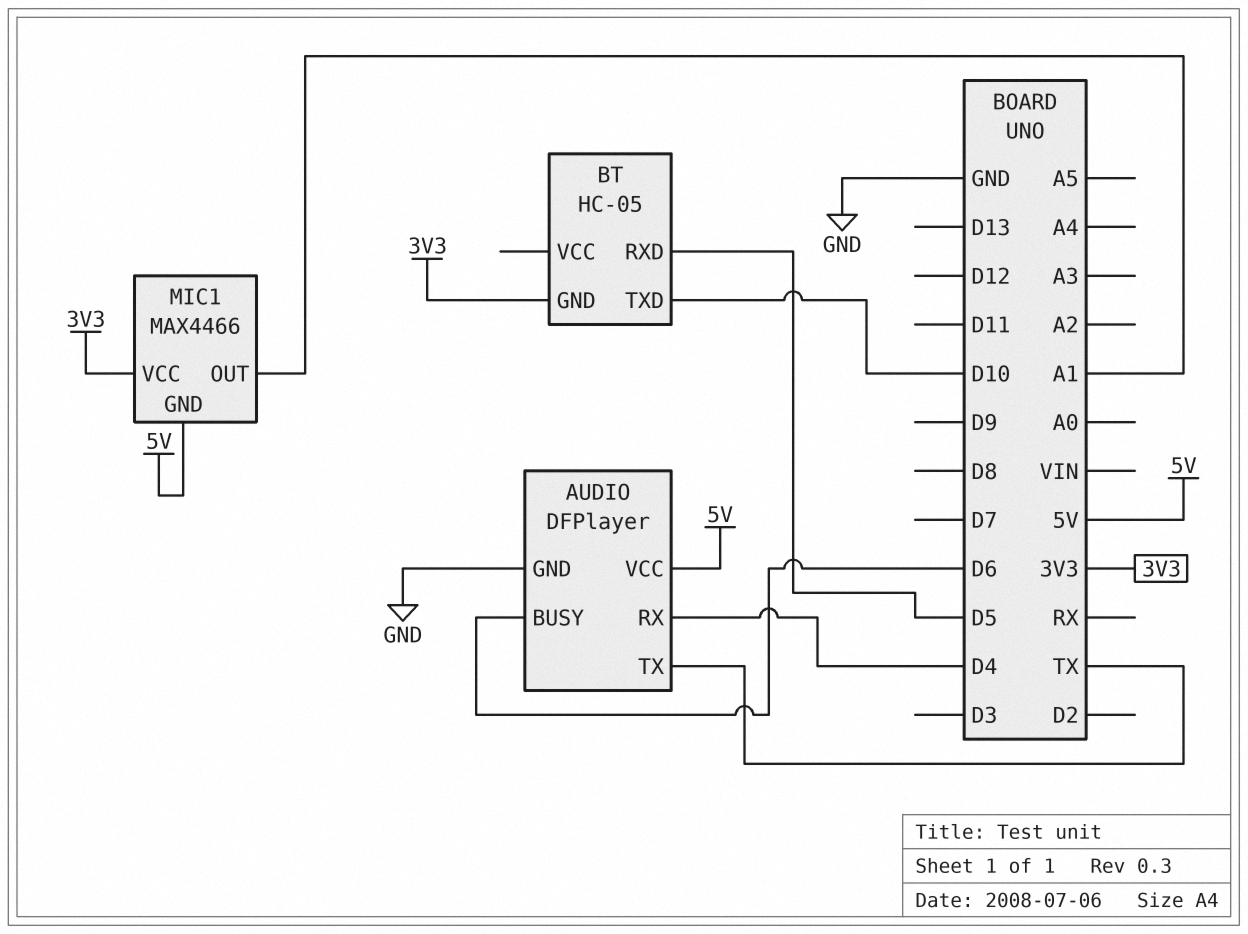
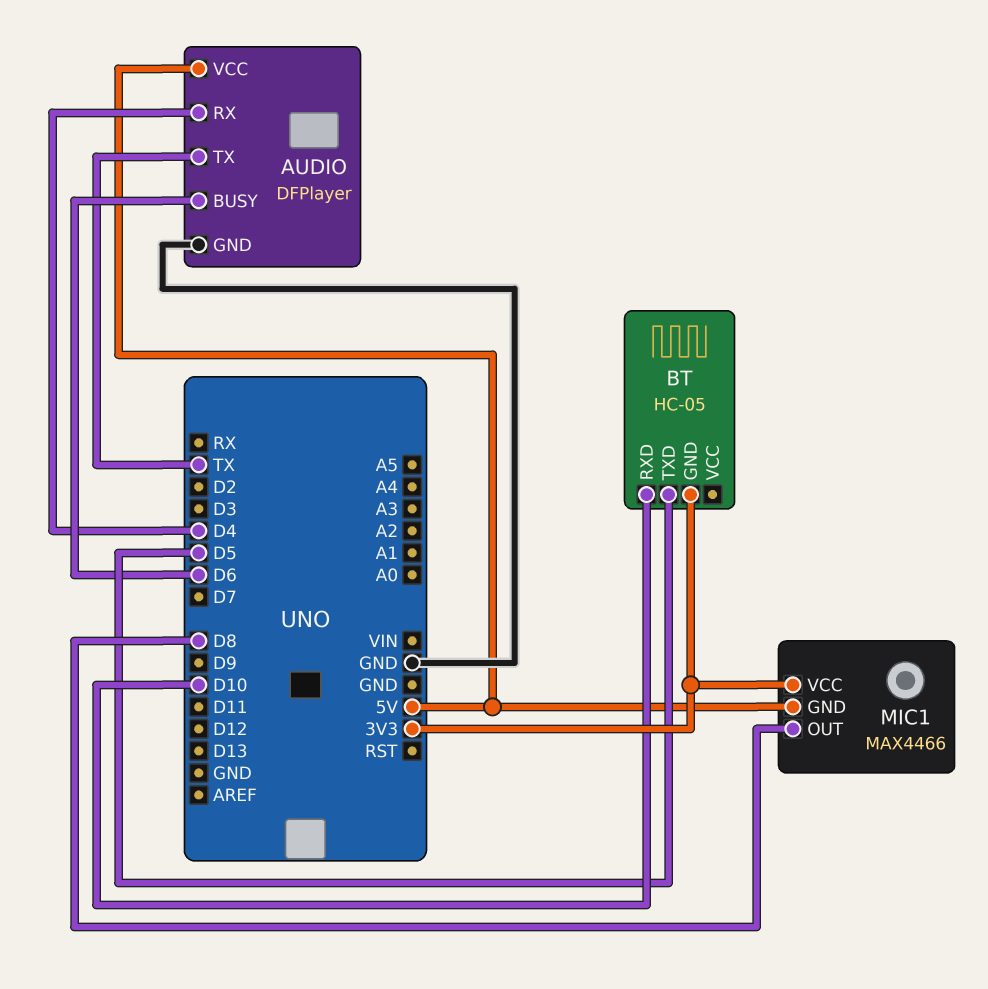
BT pin RXD: D5 -> D10
BT pin TXD: D10 -> D5
MIC1 pin OUT: A1 -> D8

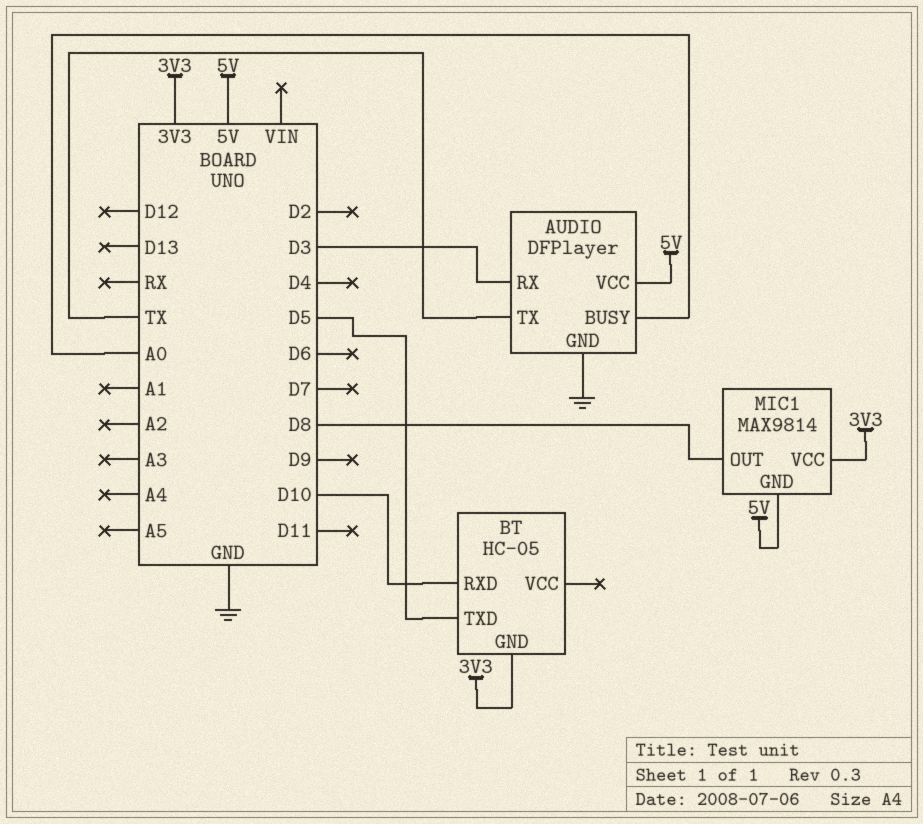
AUDIO pin BUSY: D6 -> A0
AUDIO pin RX: D4 -> D3
MIC1: MAX4466 -> MAX9814

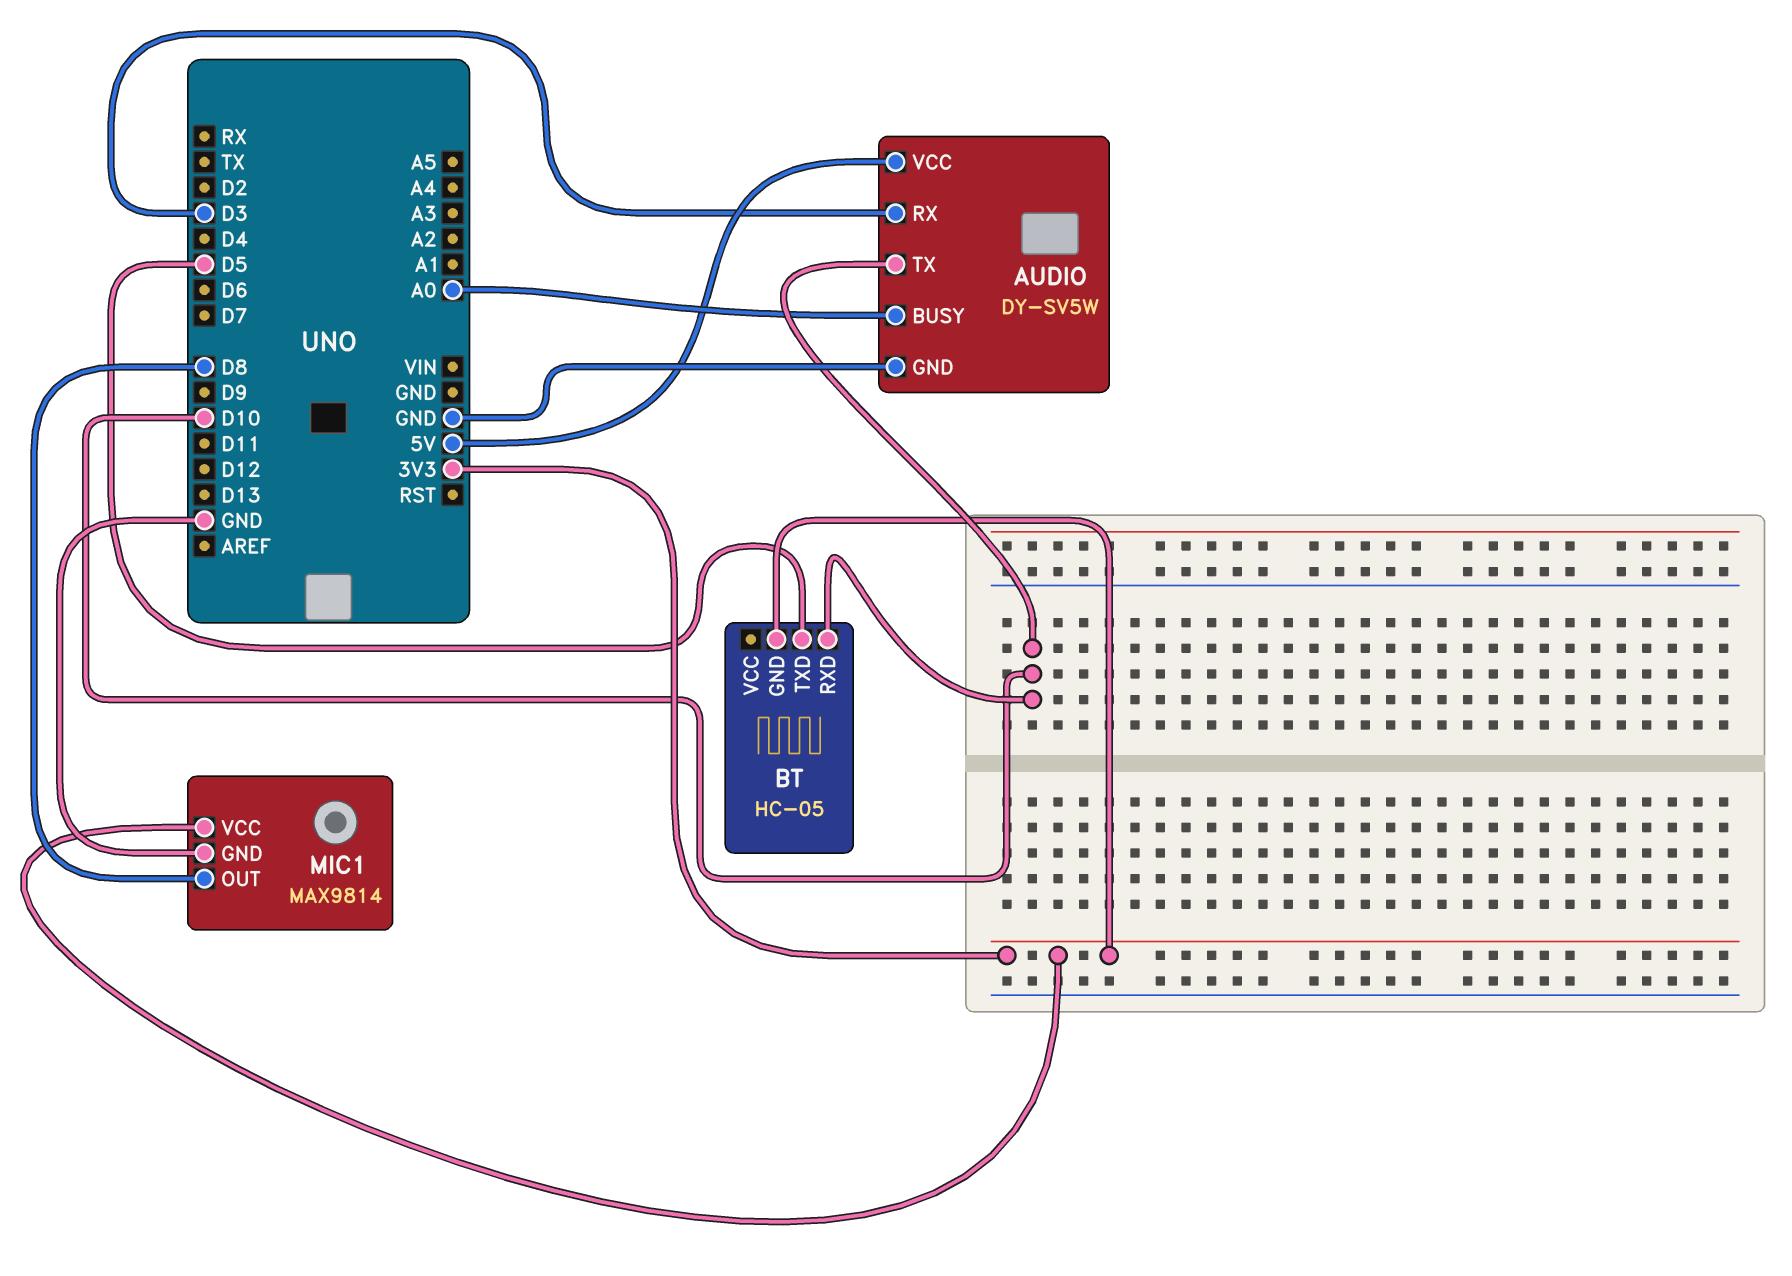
AUDIO: DFPlayer -> DY-SV5W
AUDIO pin TX: TX -> D10
MIC1 pin GND: 5V -> GND

